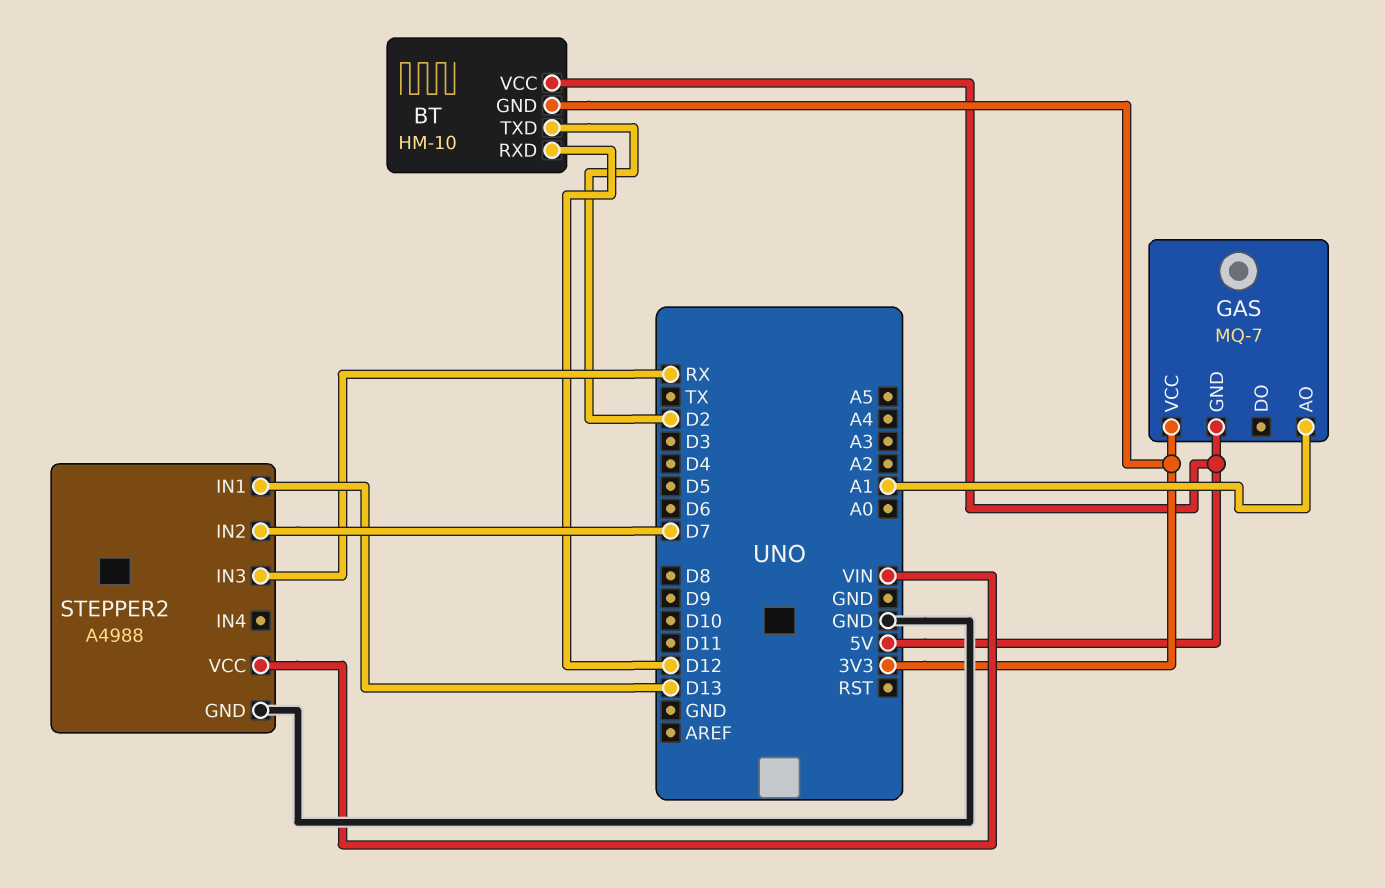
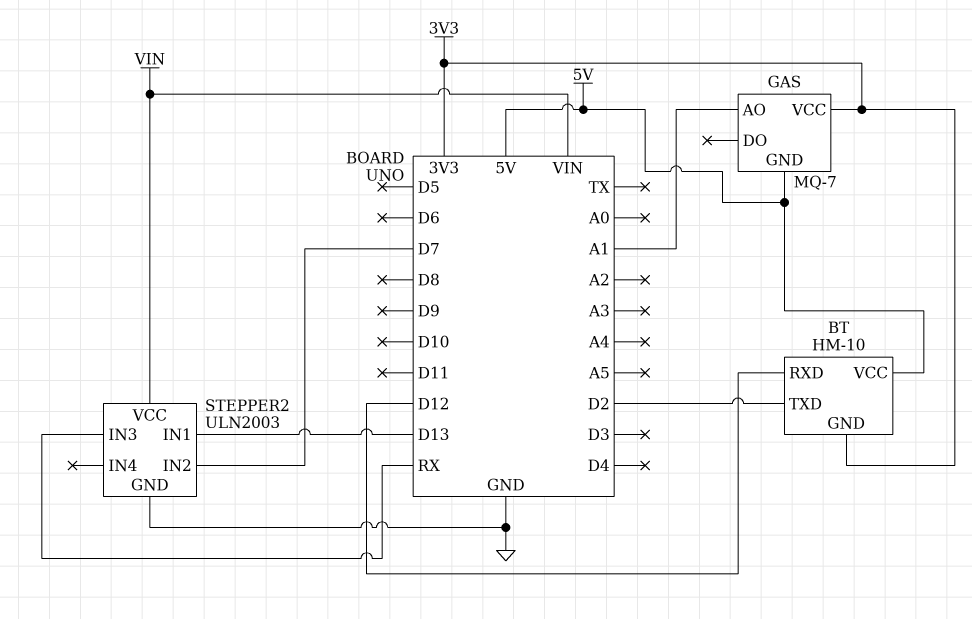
STEPPER2: A4988 -> ULN2003

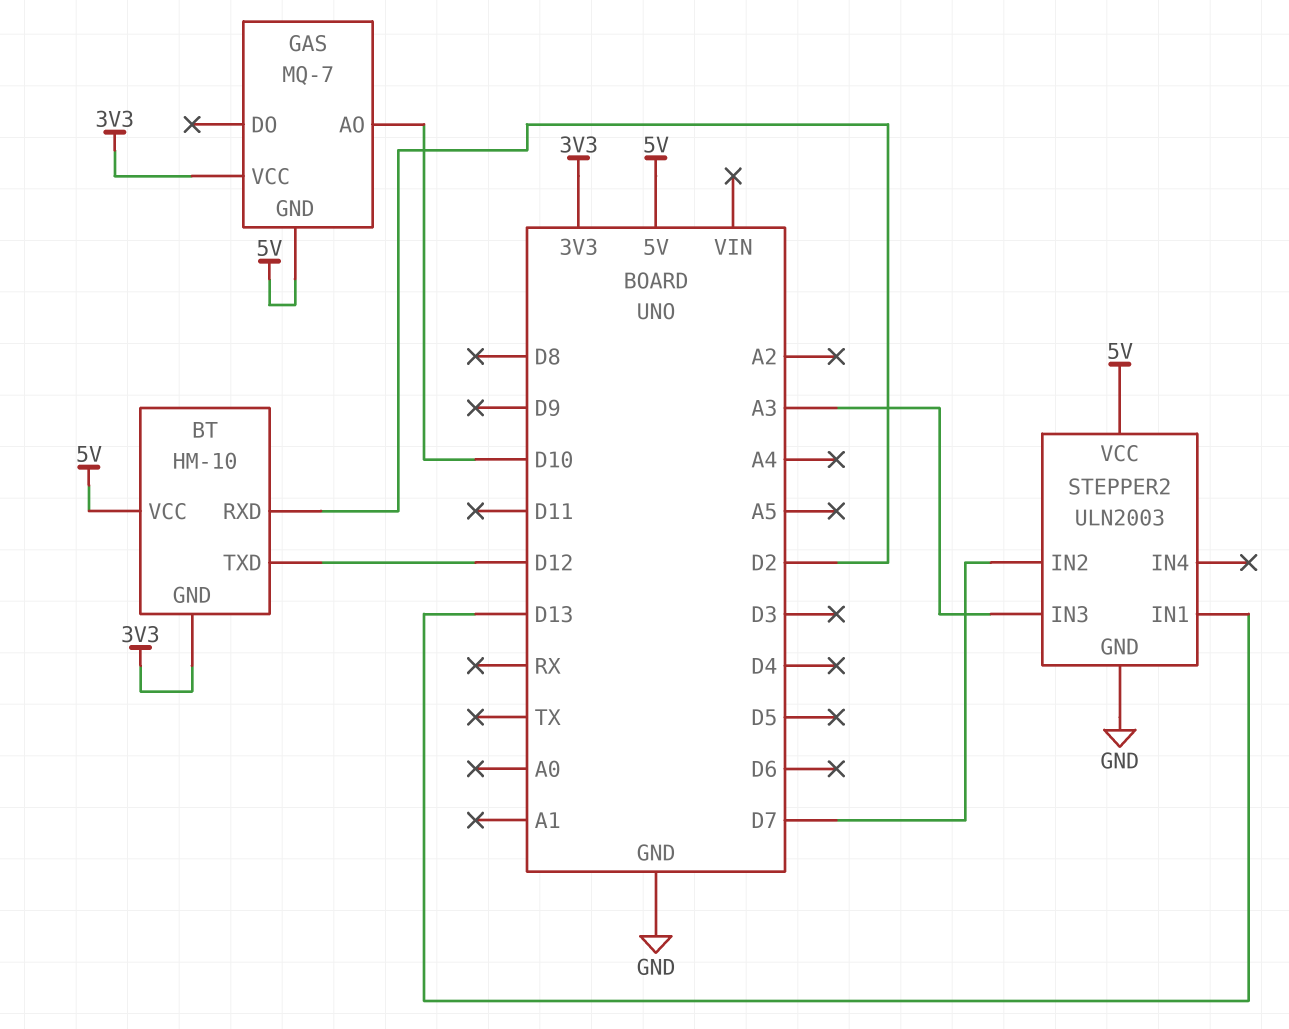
BT pin RXD: D12 -> D2
BT pin TXD: D2 -> D12
GAS pin AO: A1 -> D10
STEPPER2 pin IN3: RX -> A3
STEPPER2 pin VCC: VIN -> 5V

